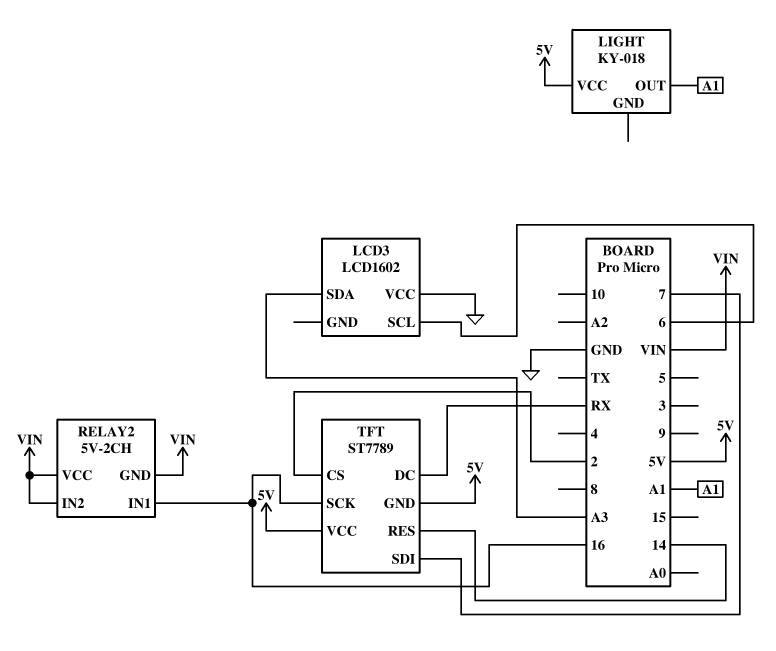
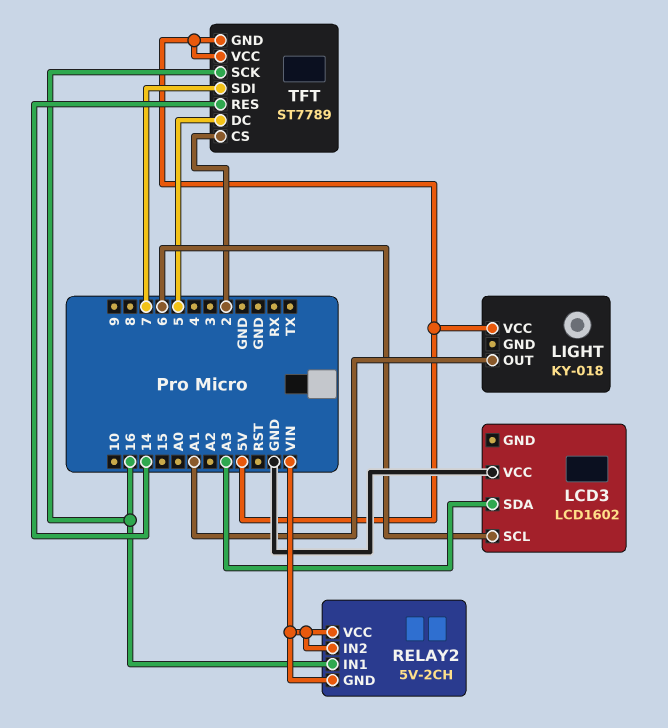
TFT pin DC: RX -> 5

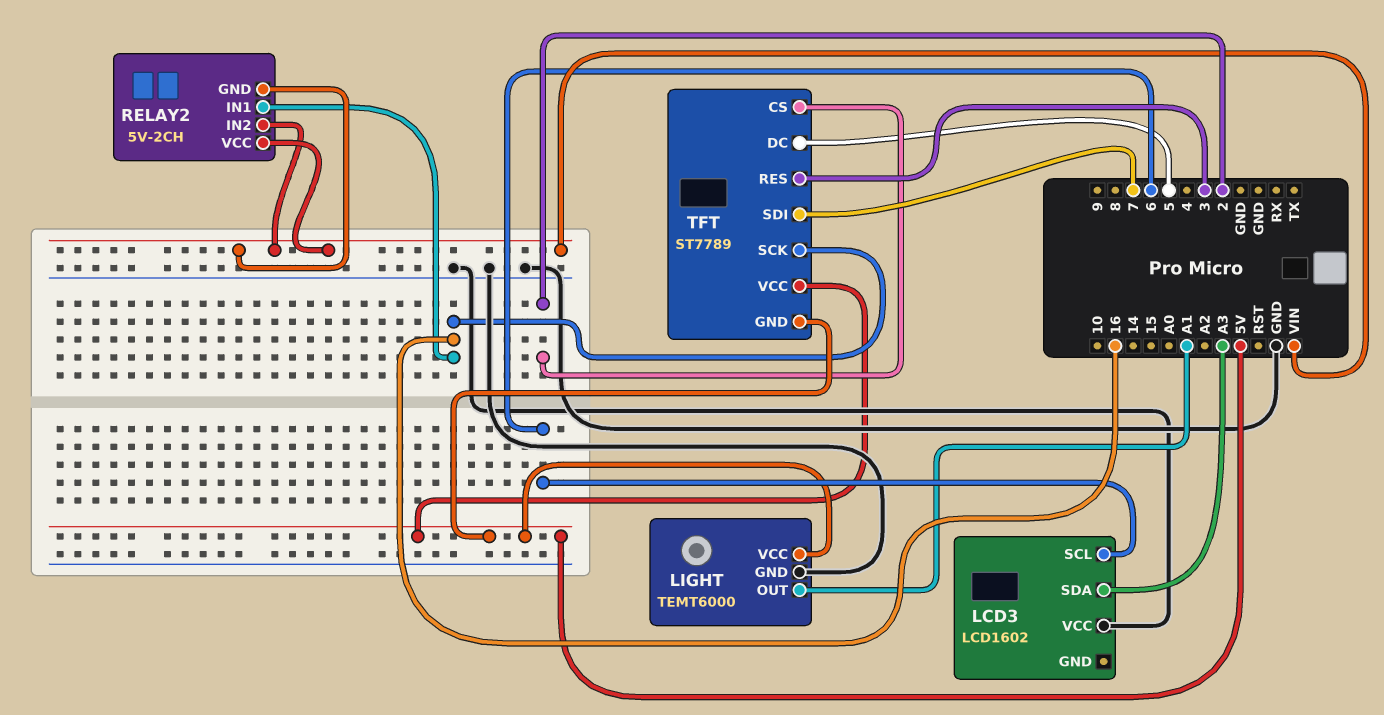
LIGHT: KY-018 -> TEMT6000
LIGHT pin GND: none -> GND
TFT pin RES: 14 -> 3

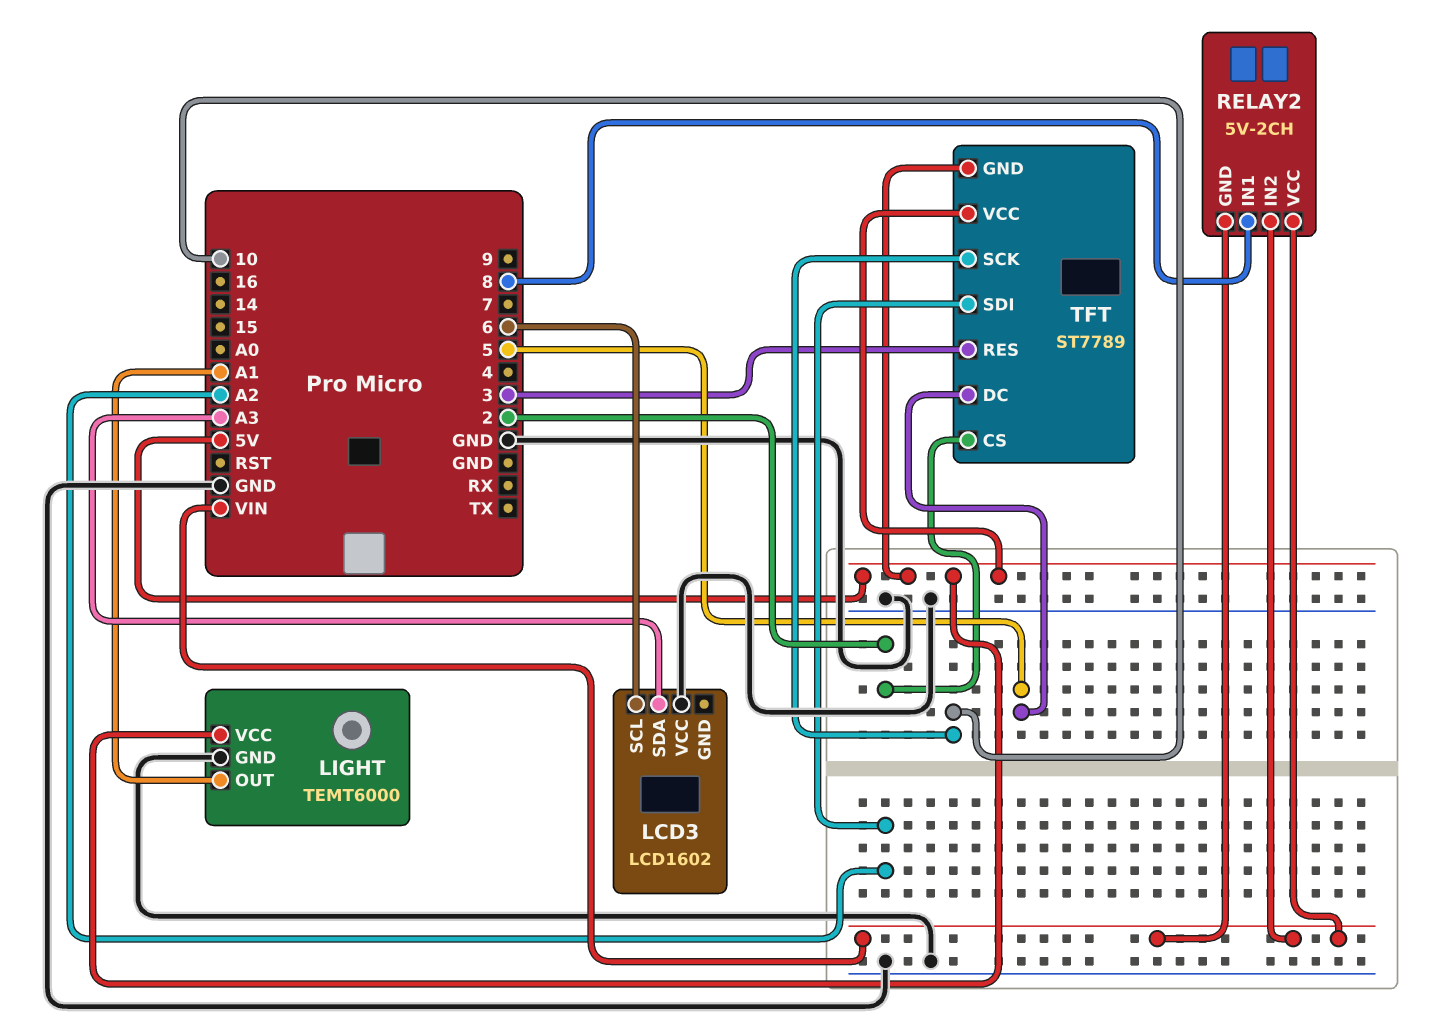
RELAY2 pin IN1: 16 -> 8
TFT pin SCK: 16 -> 10
TFT pin SDI: 7 -> A2

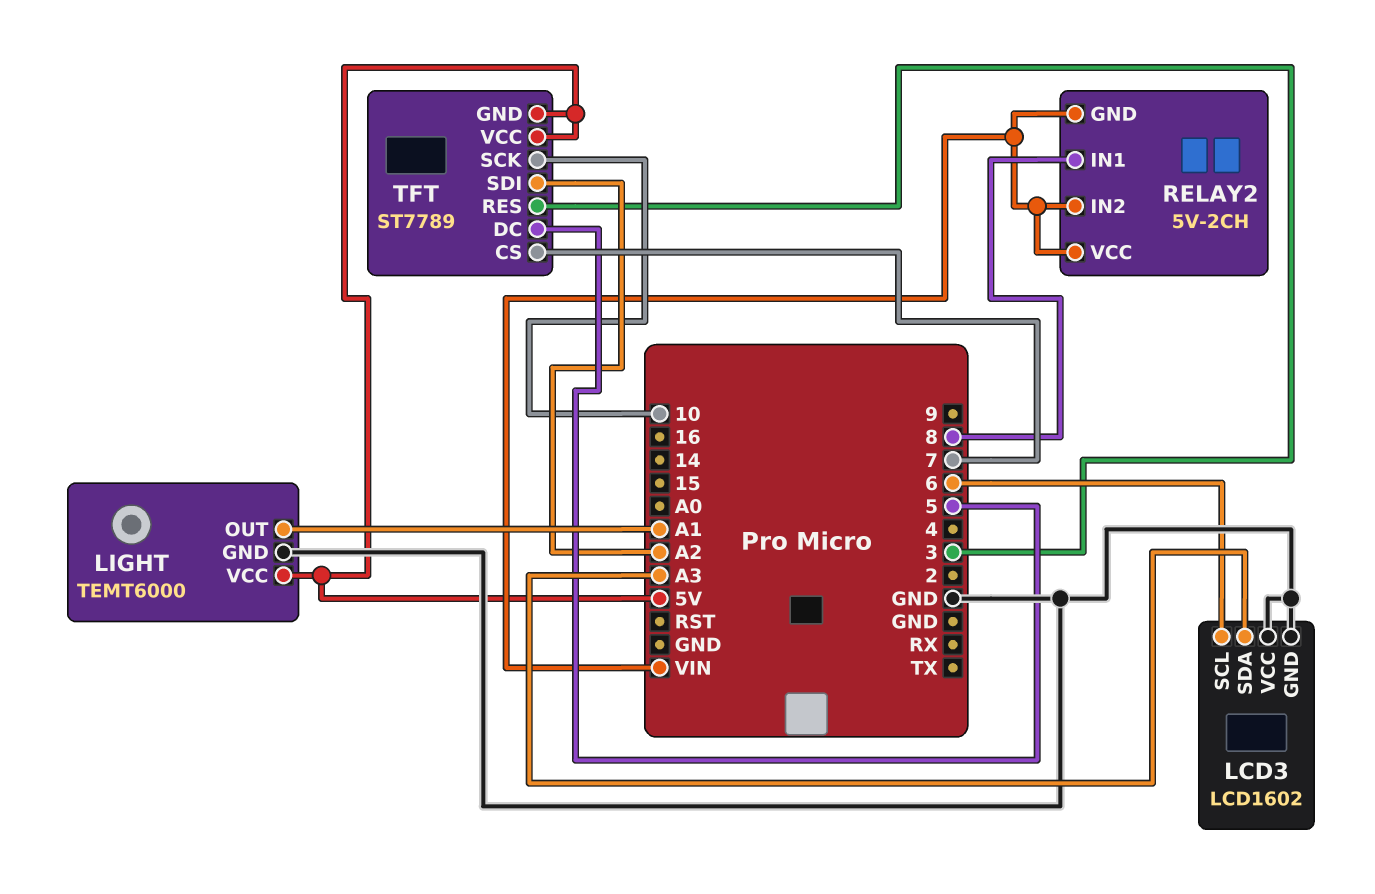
LCD3 pin GND: none -> GND
TFT pin CS: 2 -> 7

